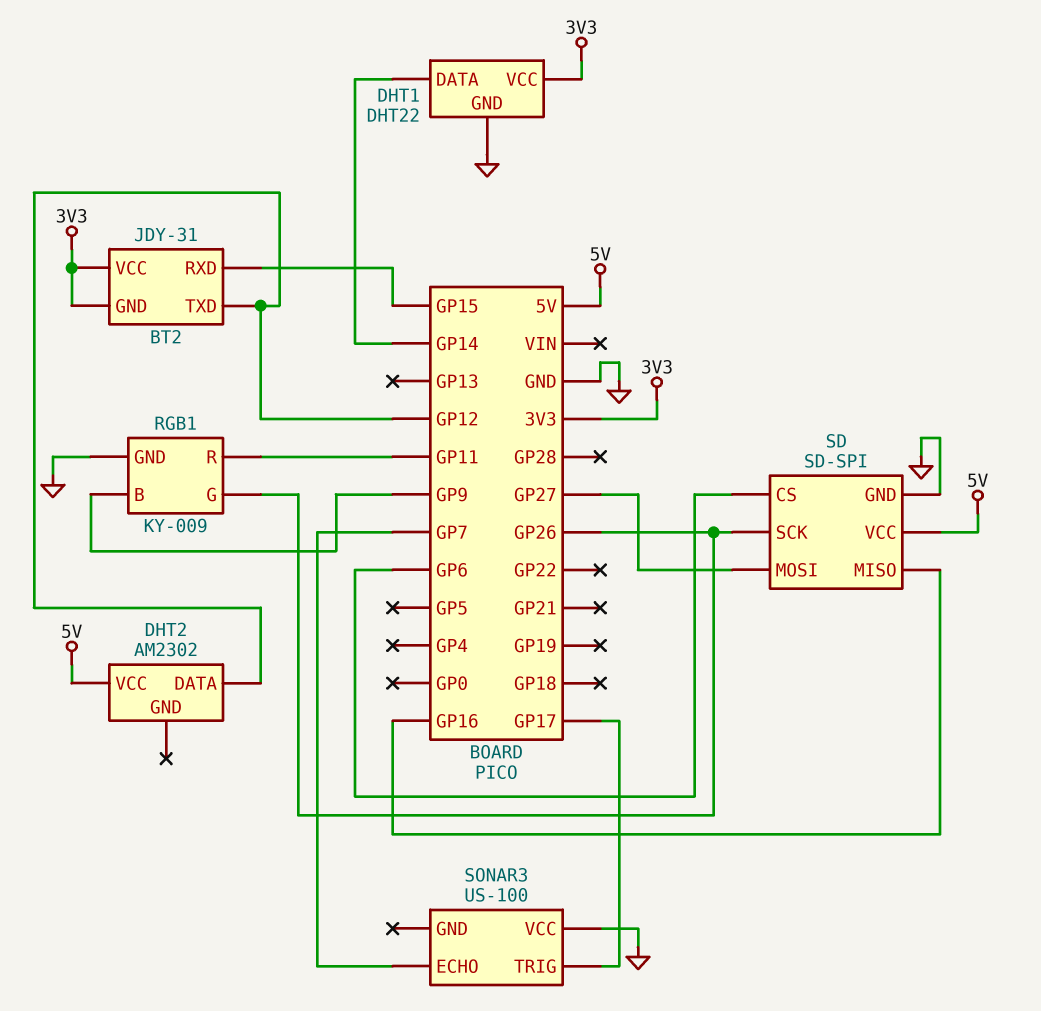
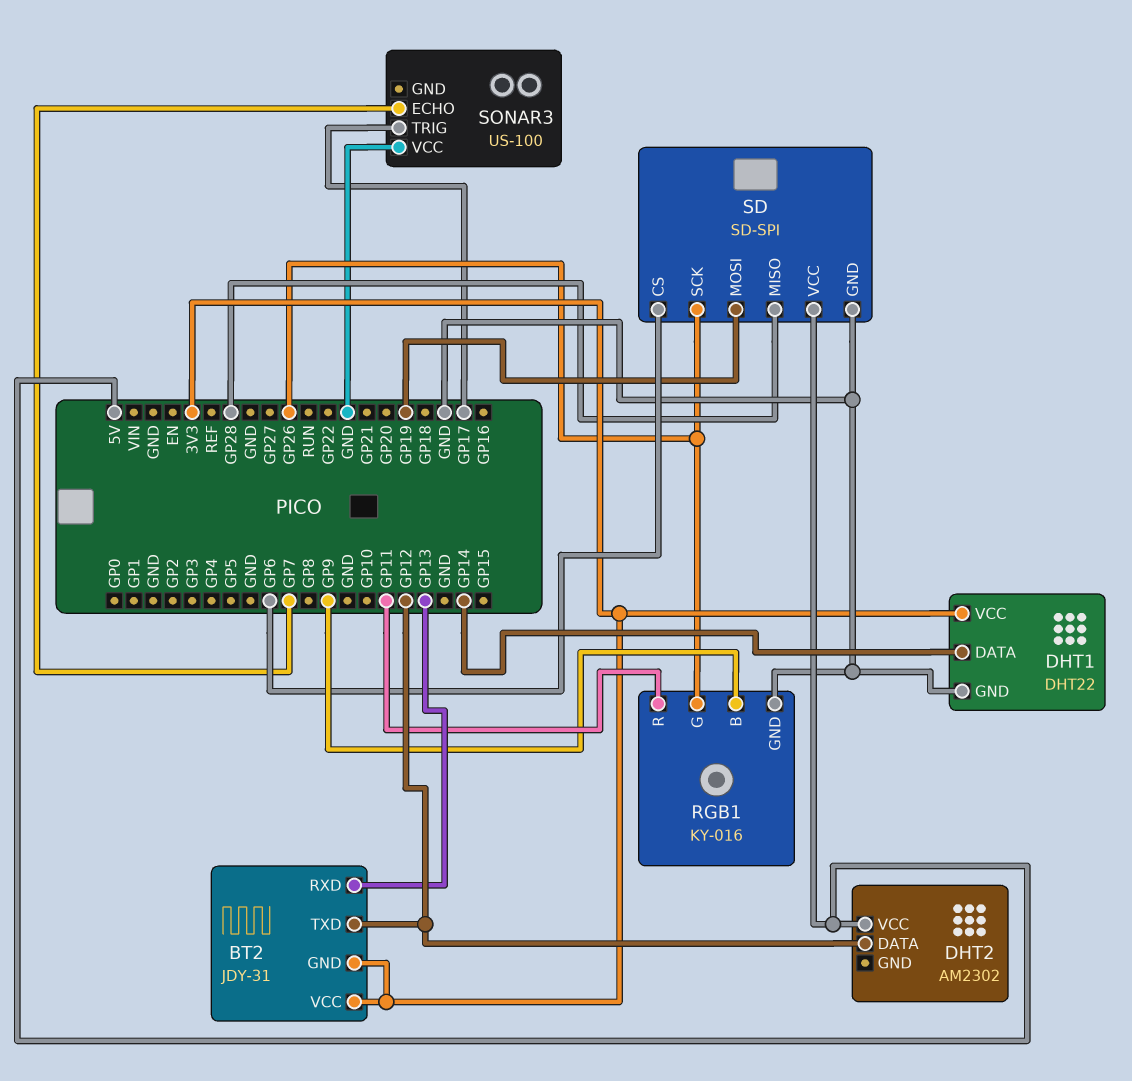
BT2 pin RXD: GP15 -> GP13
RGB1: KY-009 -> KY-016
SD pin MISO: GP16 -> GP28
SD pin MOSI: GP27 -> GP19

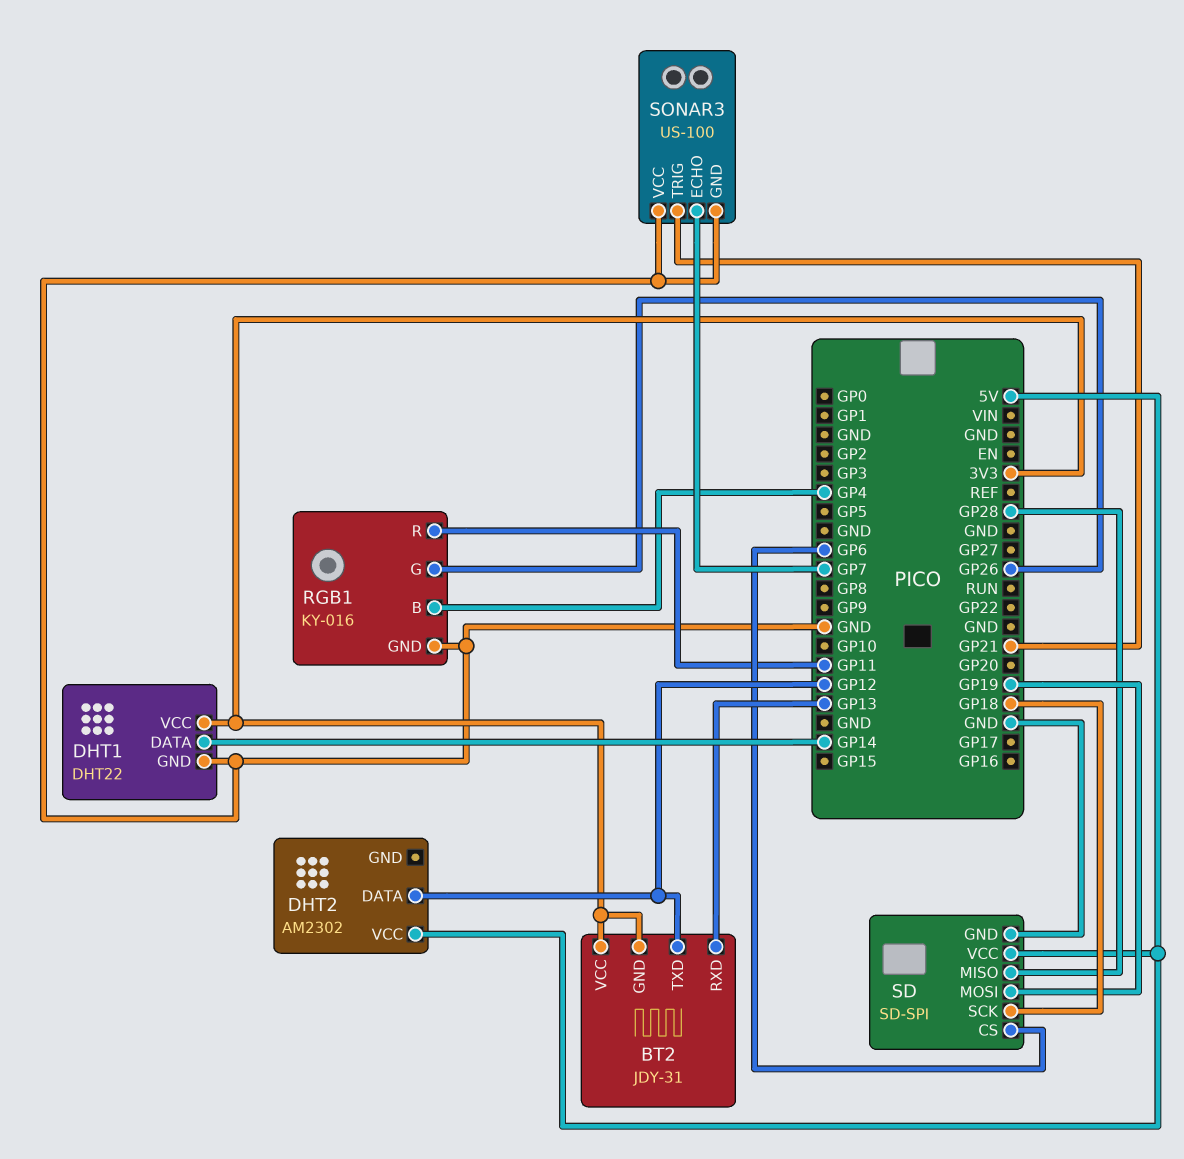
RGB1 pin B: GP9 -> GP4
SD pin SCK: GP26 -> GP18
SONAR3 pin GND: none -> GND
SONAR3 pin TRIG: GP17 -> GP21

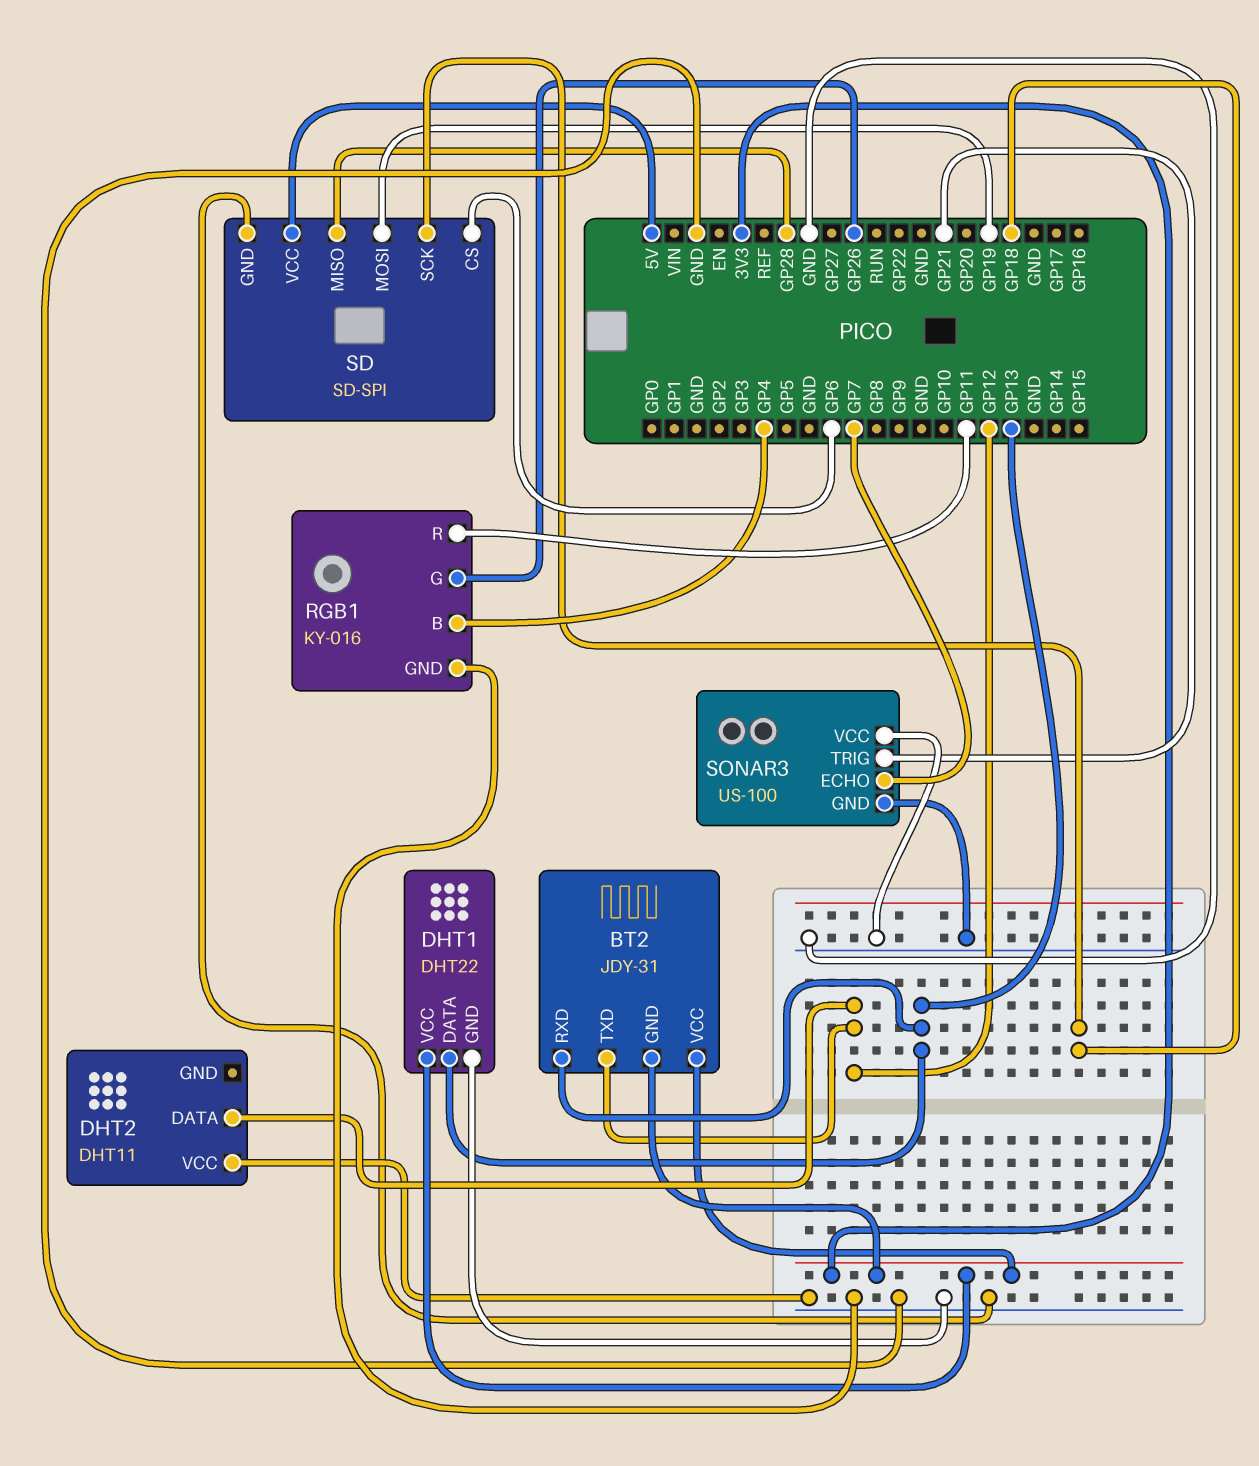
DHT1 pin DATA: GP14 -> GP13
DHT2: AM2302 -> DHT11
DHT2 pin VCC: 5V -> GND

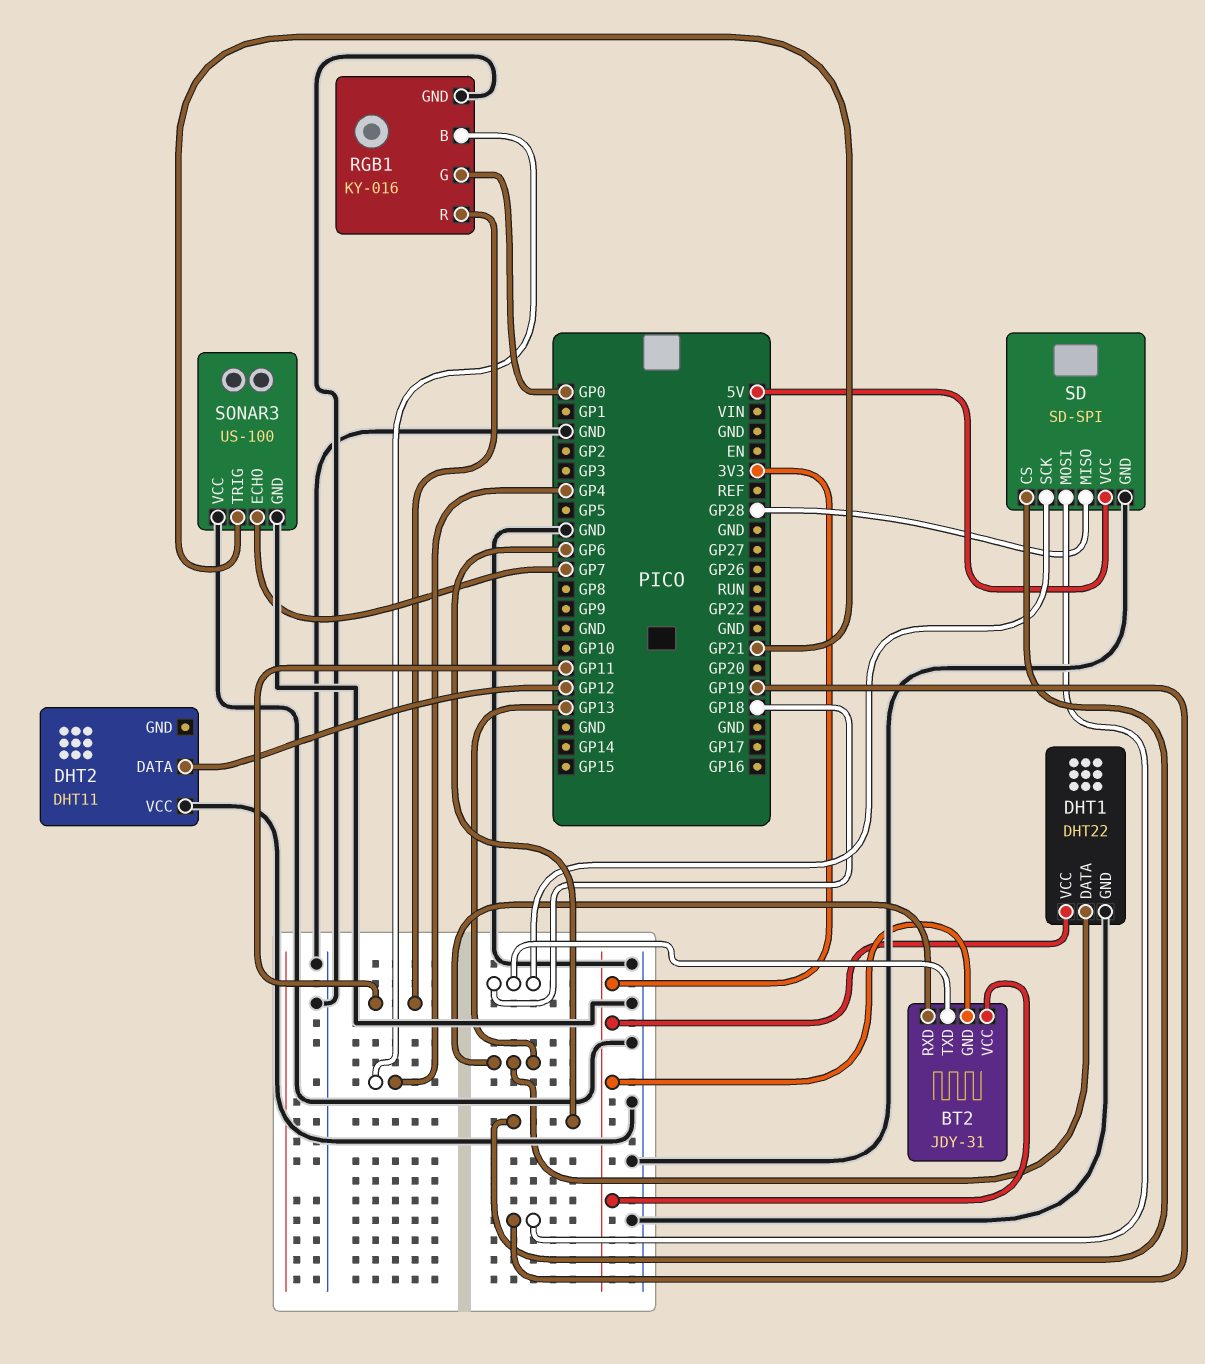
BT2 pin TXD: GP12 -> GP18
RGB1 pin G: GP26 -> GP0

